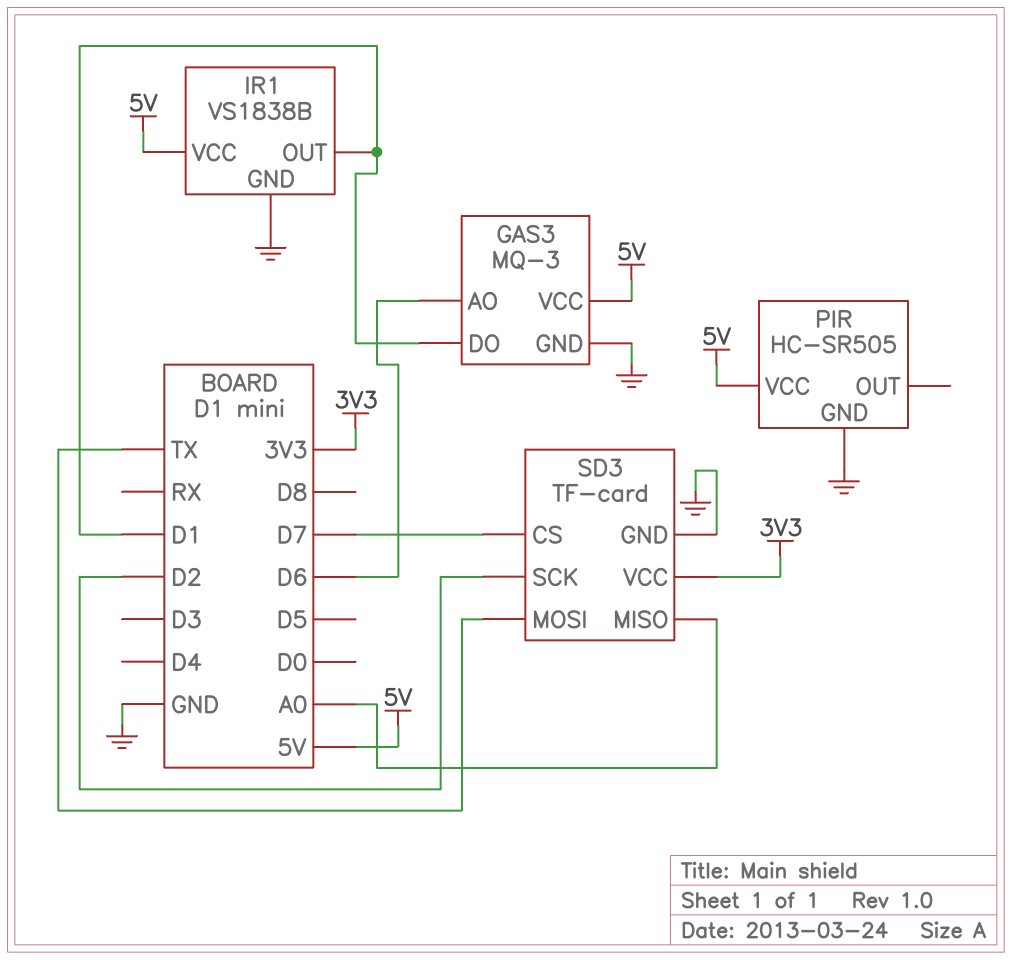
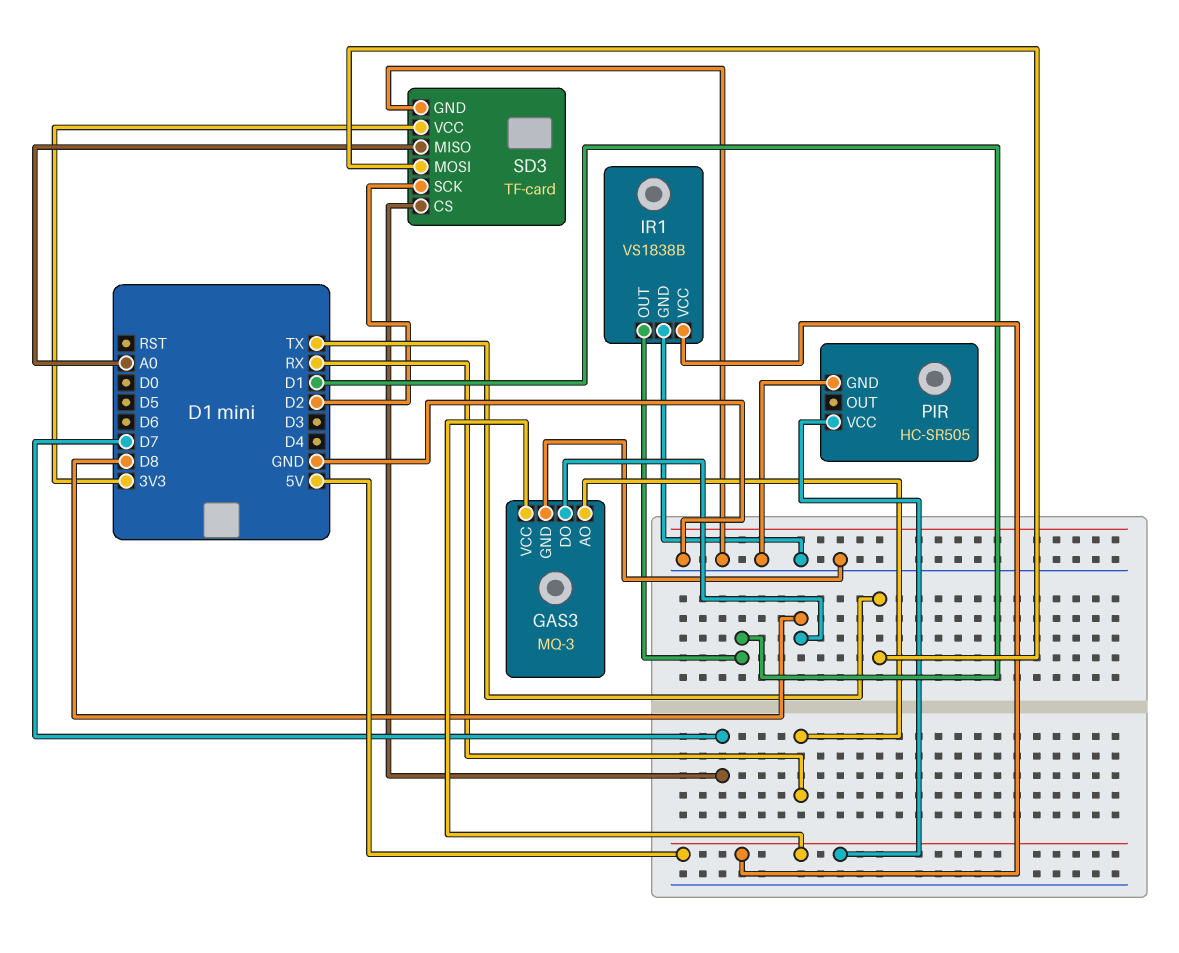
GAS3 pin AO: D6 -> RX
GAS3 pin DO: D1 -> D8

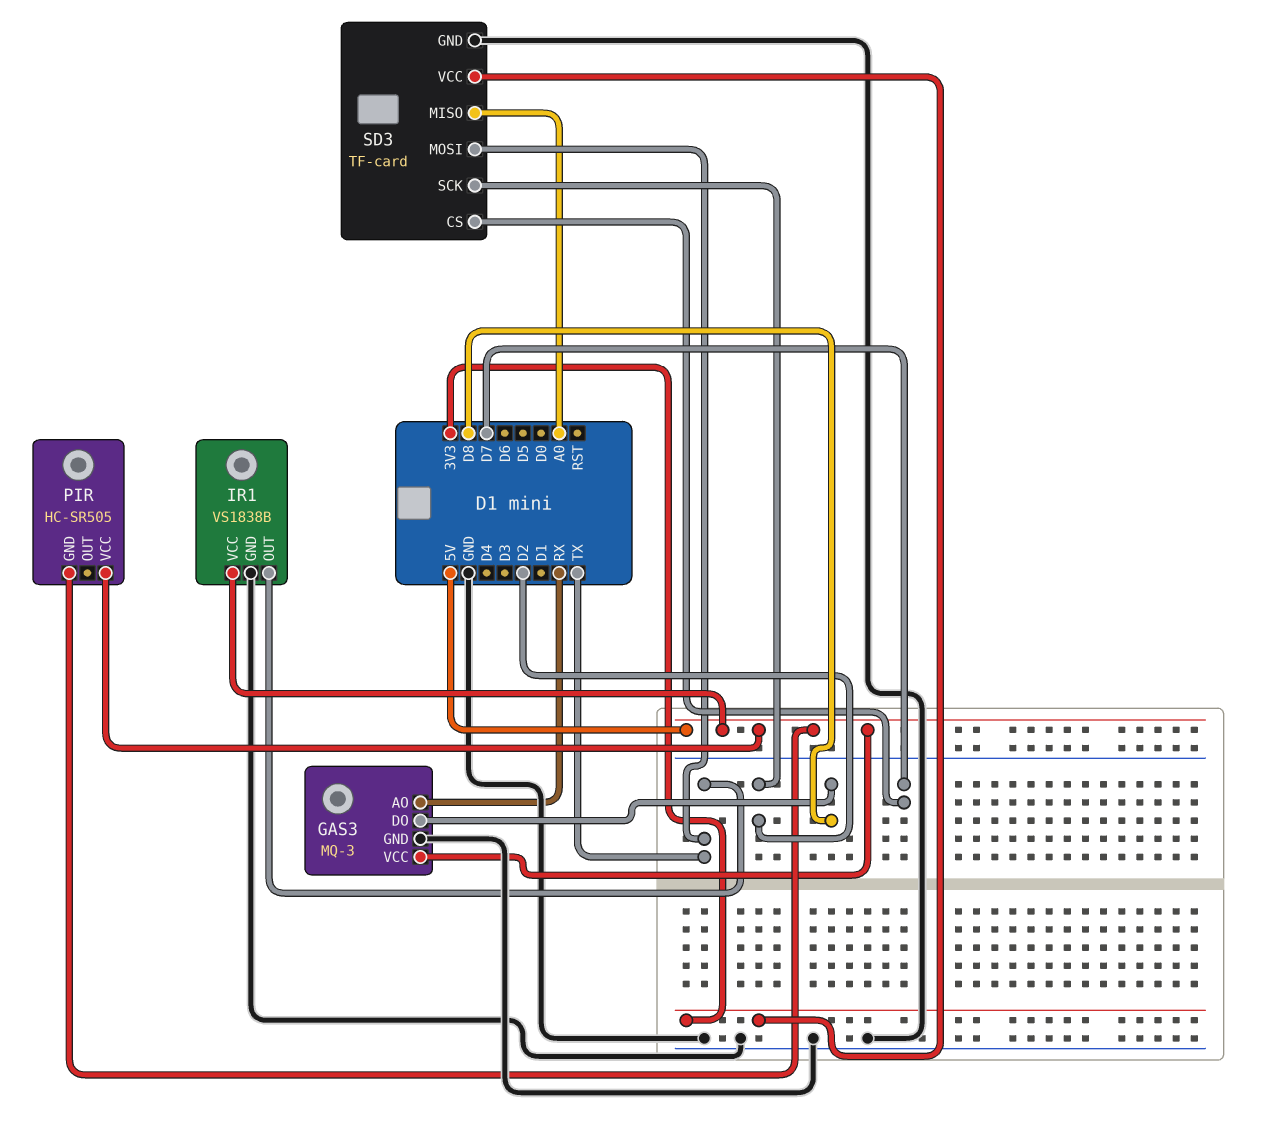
IR1 pin OUT: D1 -> TX
PIR pin GND: GND -> 5V

